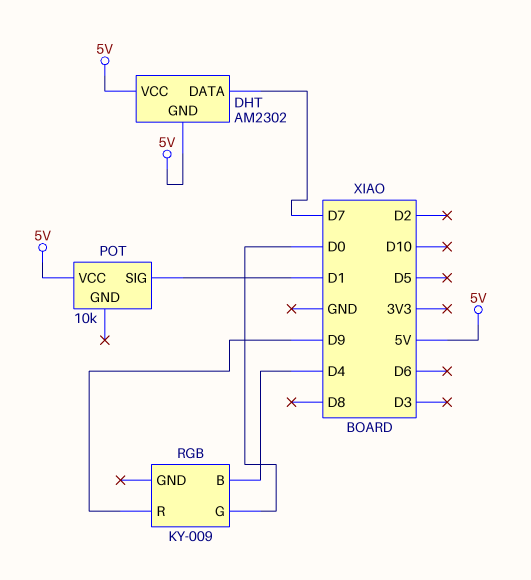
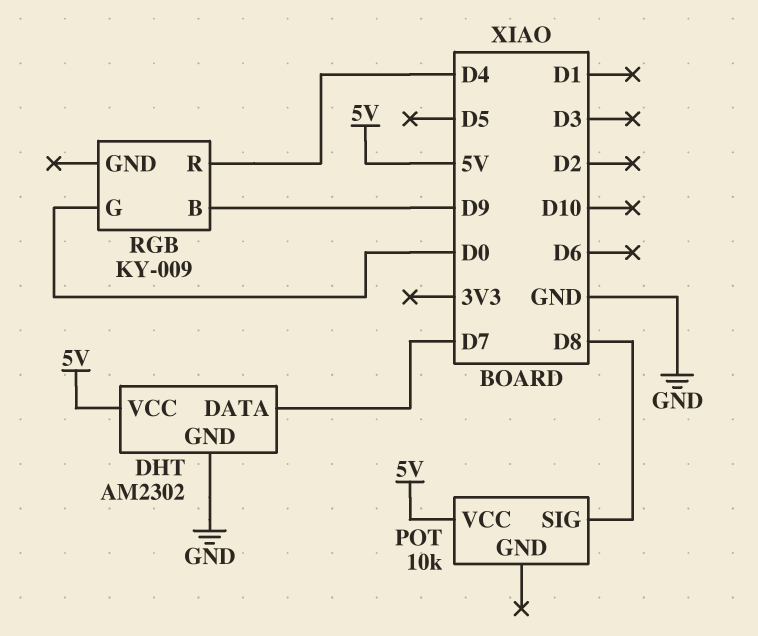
DHT pin GND: 5V -> GND
POT pin SIG: D1 -> D8
RGB pin B: D4 -> D9
RGB pin R: D9 -> D4

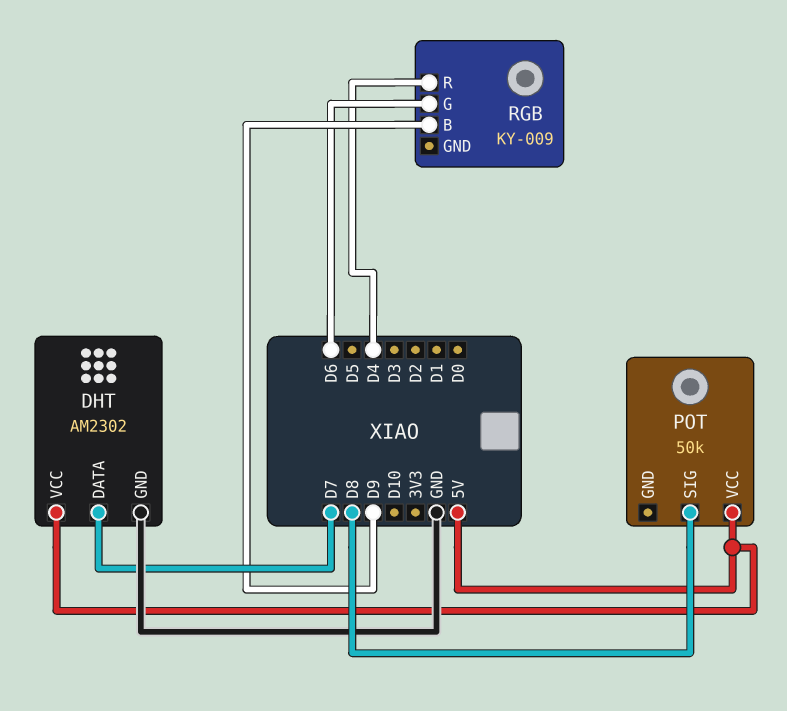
POT: 10k -> 50k
RGB pin G: D0 -> D6

